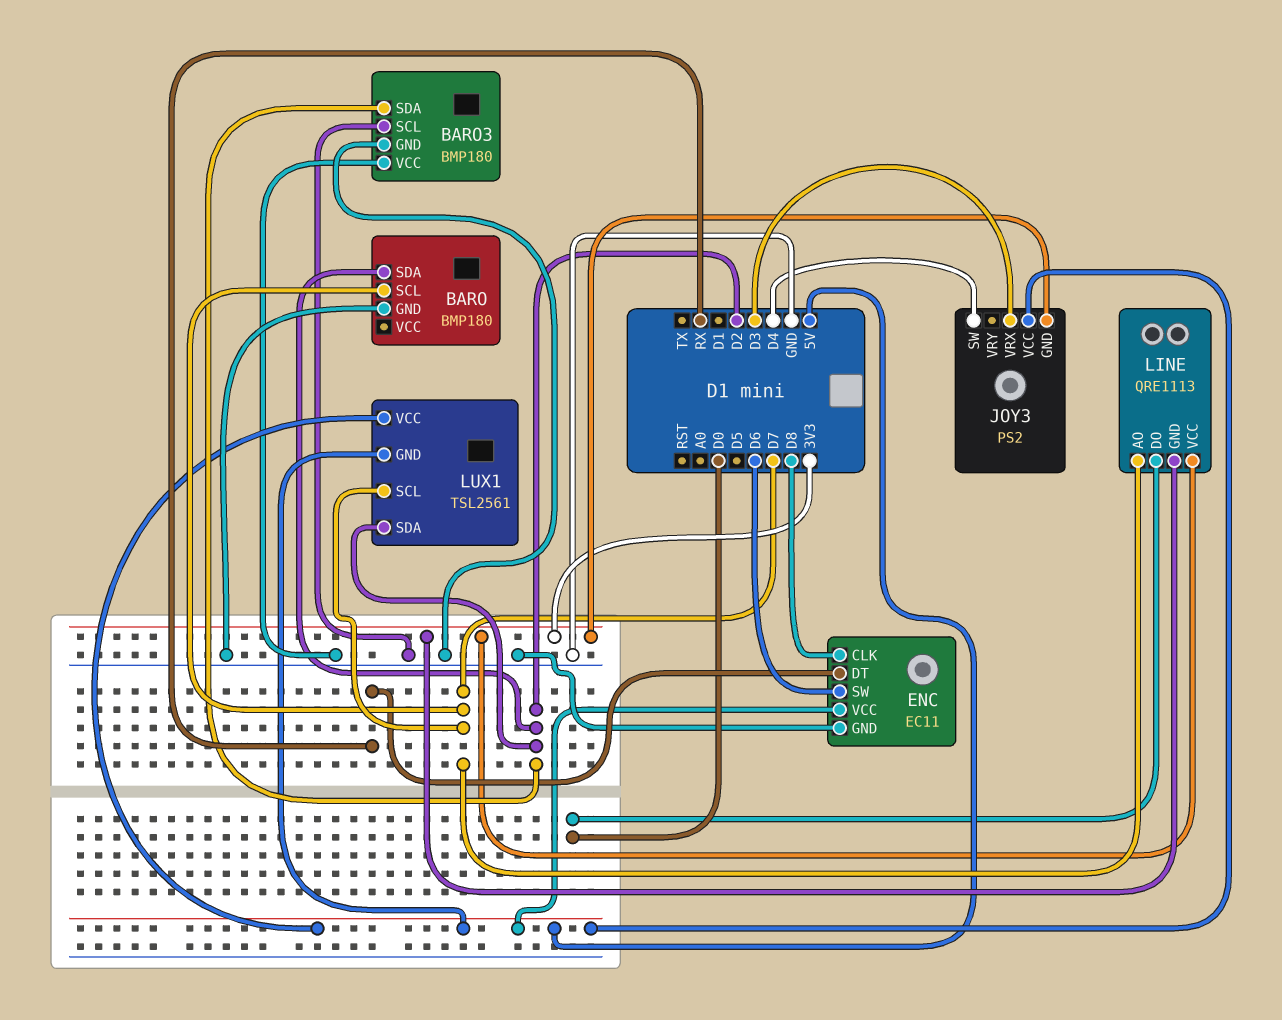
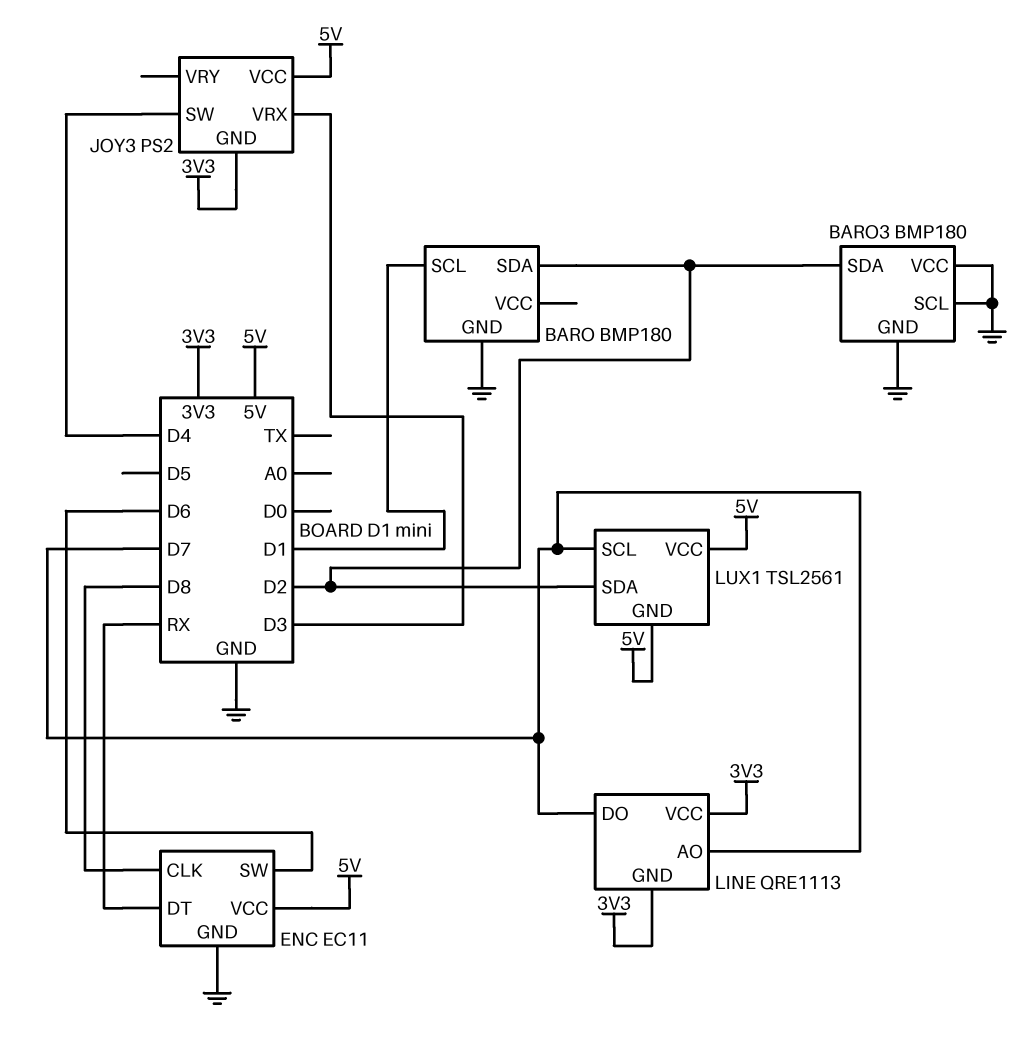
BARO pin SCL: D7 -> D1
LINE pin DO: D0 -> D7

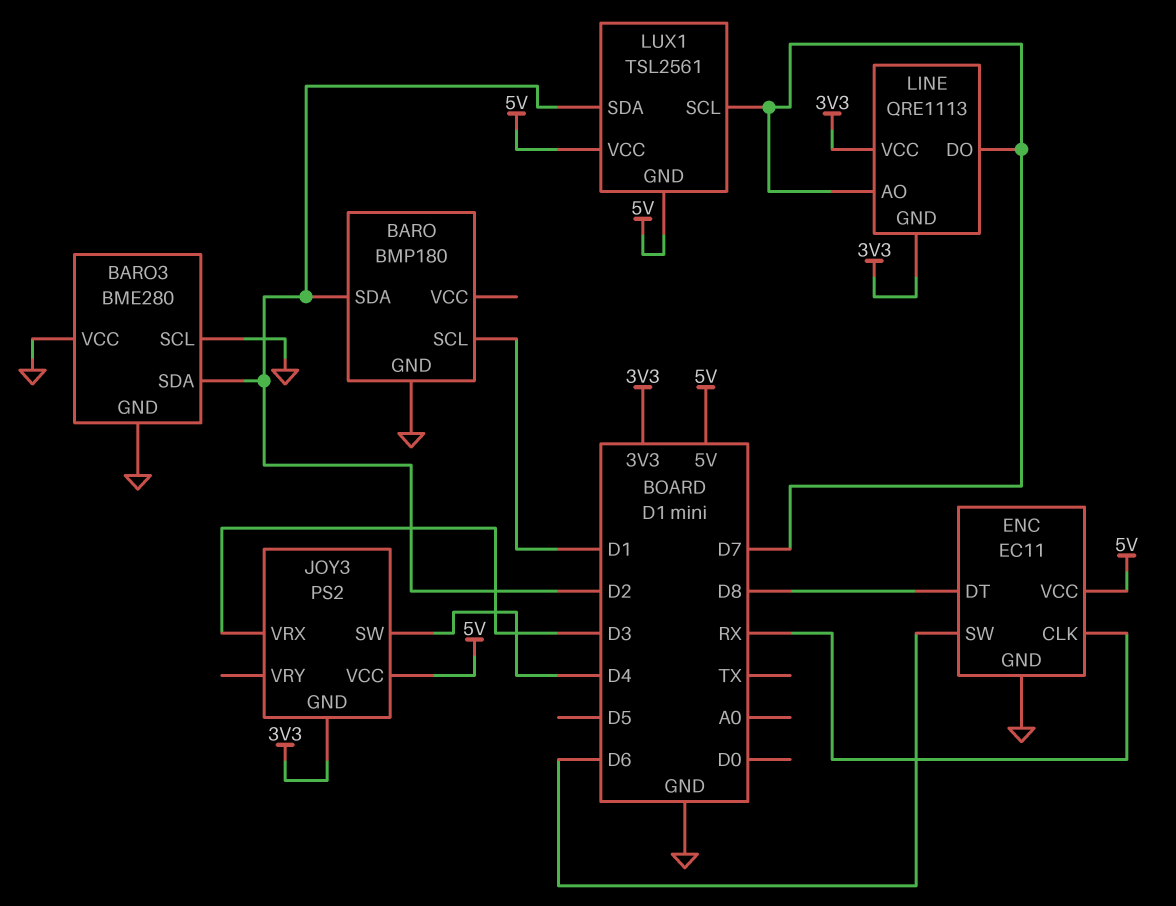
BARO3: BMP180 -> BME280
ENC pin CLK: D8 -> RX
ENC pin DT: RX -> D8

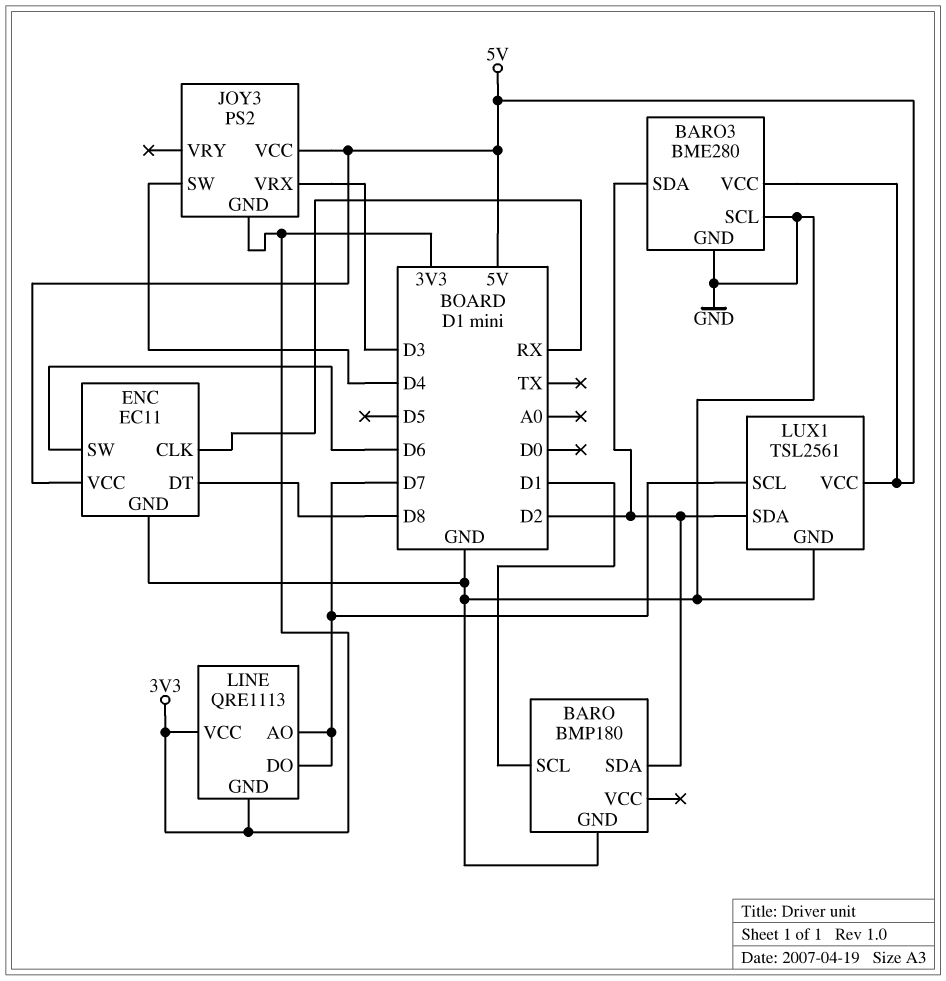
BARO3 pin VCC: GND -> 5V
LUX1 pin GND: 5V -> GND

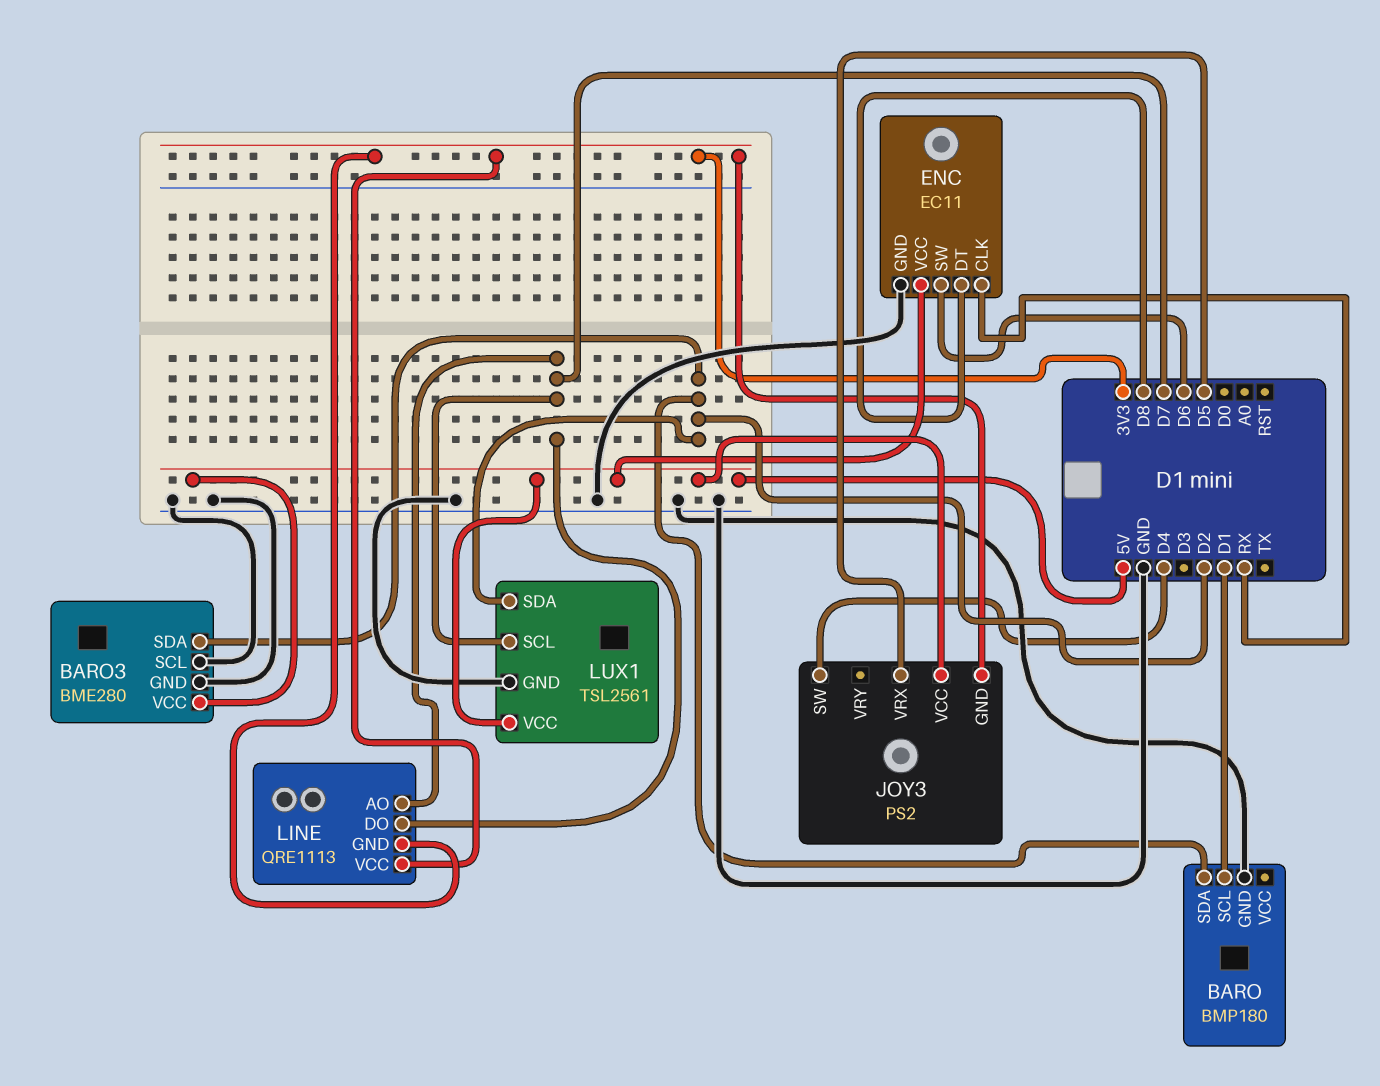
JOY3 pin VRX: D3 -> D5

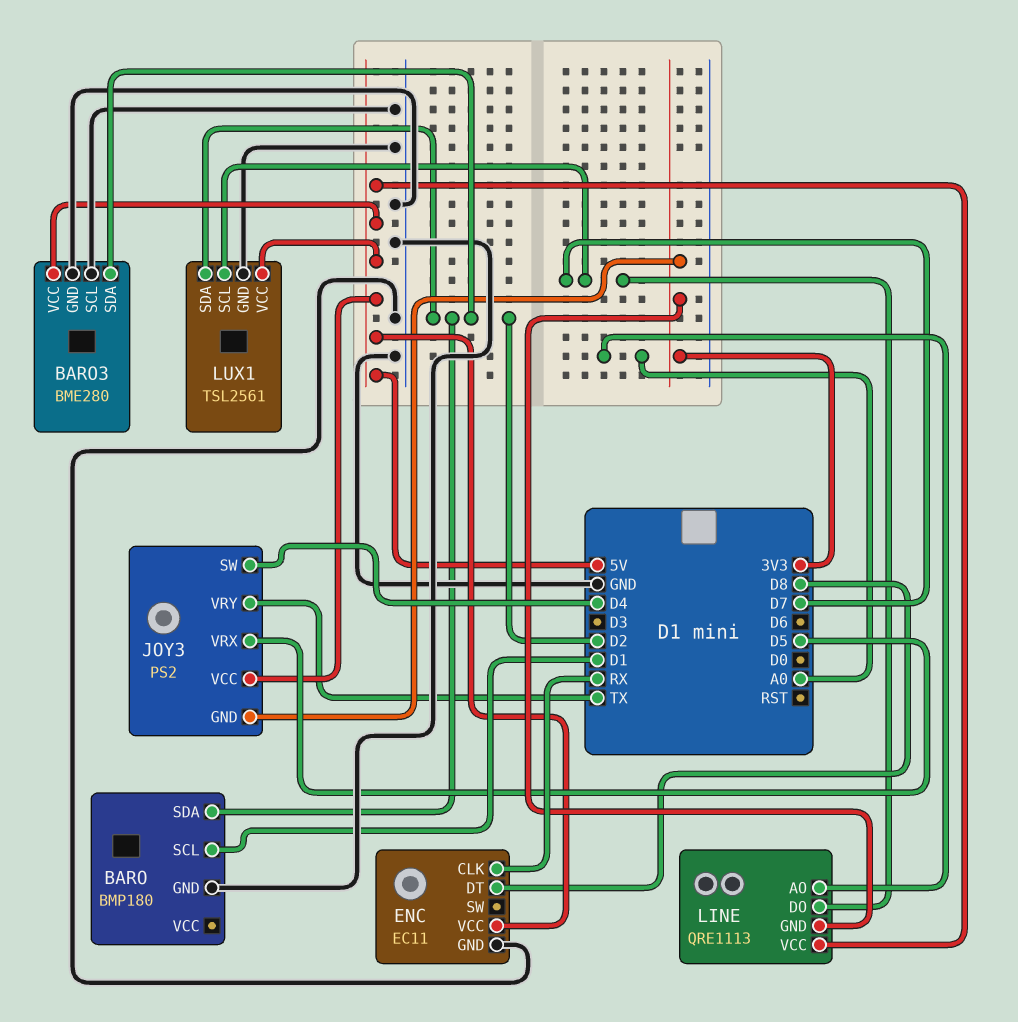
ENC pin SW: D6 -> none
JOY3 pin VRY: none -> TX
LINE pin AO: D7 -> A0
LINE pin VCC: 3V3 -> 5V

